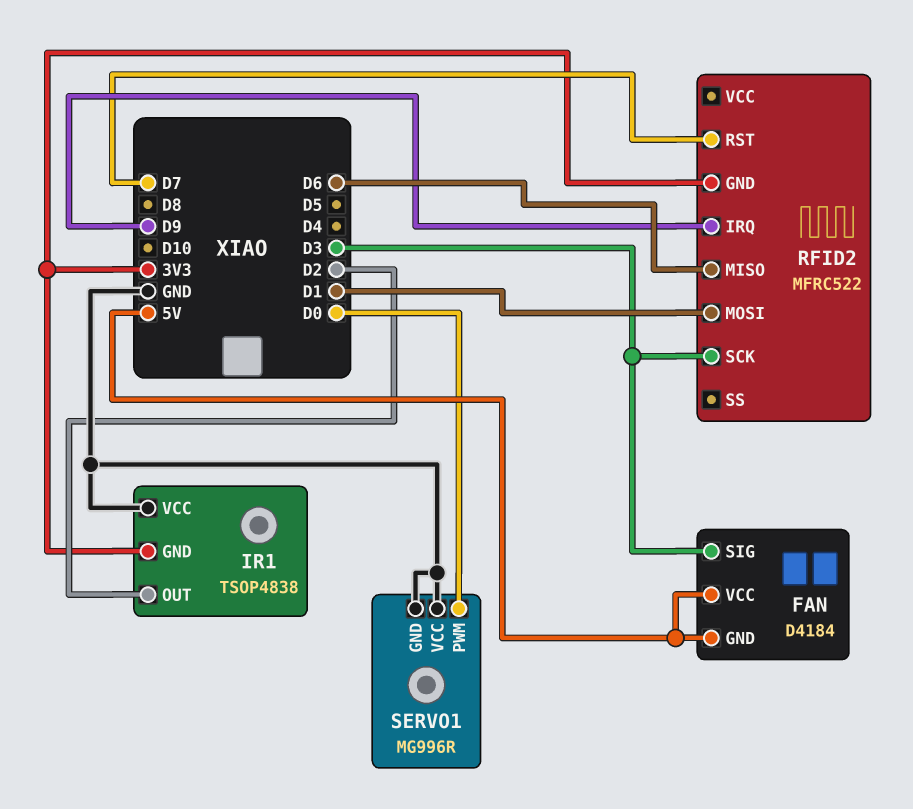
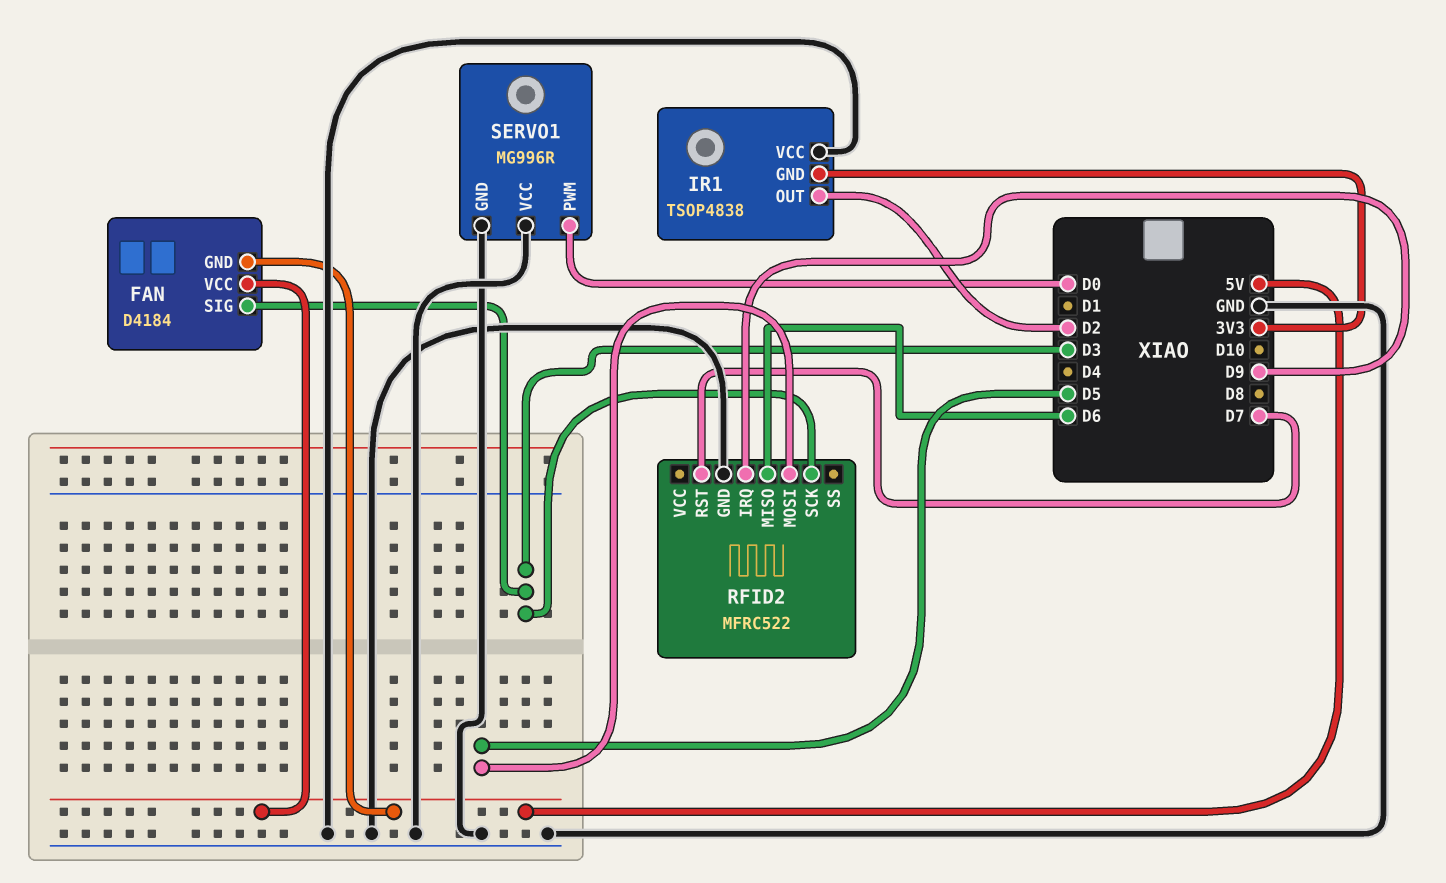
RFID2 pin GND: 3V3 -> GND
RFID2 pin MOSI: D1 -> D5

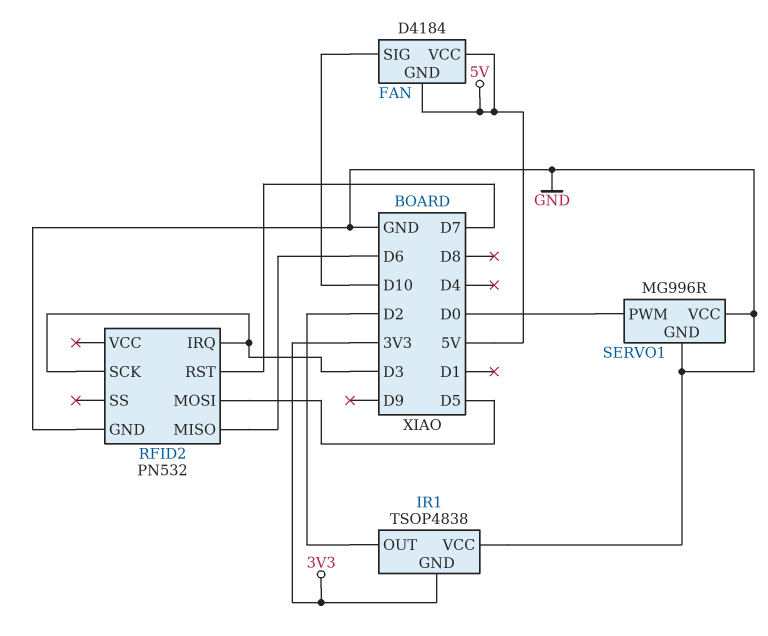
FAN pin SIG: D3 -> D10
RFID2: MFRC522 -> PN532
RFID2 pin IRQ: D9 -> D3

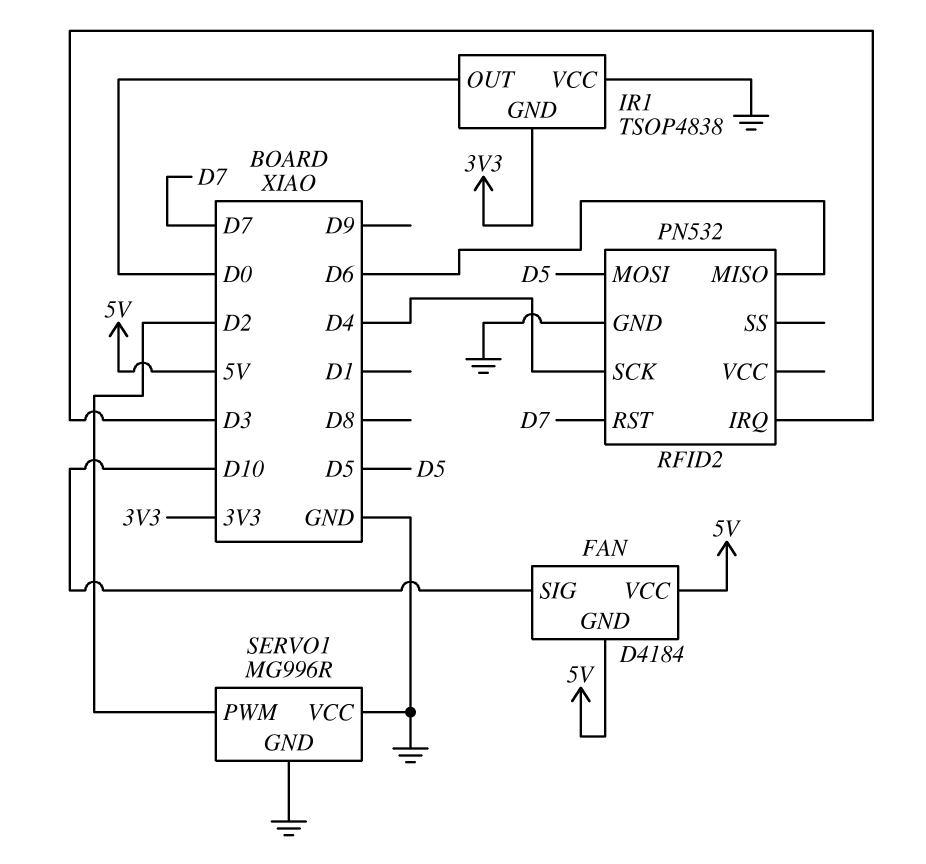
IR1 pin OUT: D2 -> D0
RFID2 pin SCK: D3 -> D4
SERVO1 pin PWM: D0 -> D2

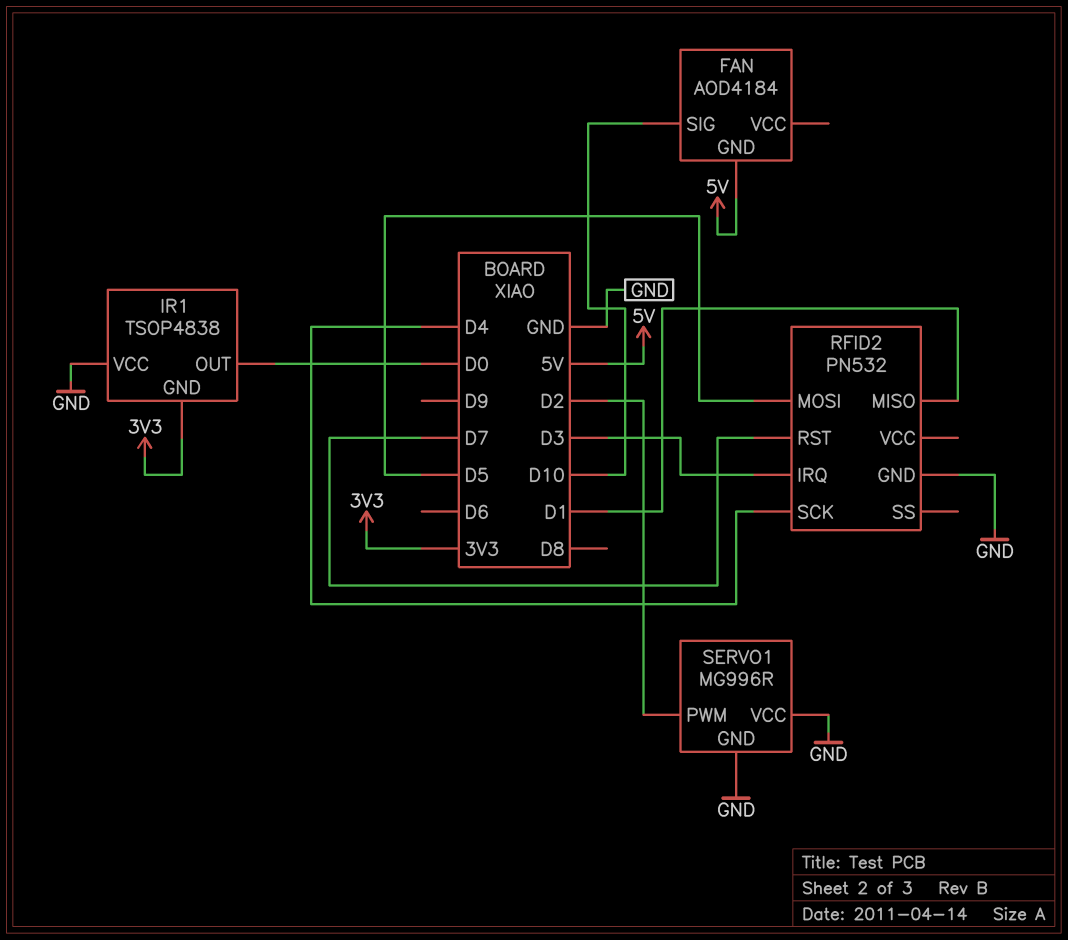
FAN: D4184 -> AOD4184
FAN pin VCC: 5V -> none
RFID2 pin MISO: D6 -> D1

